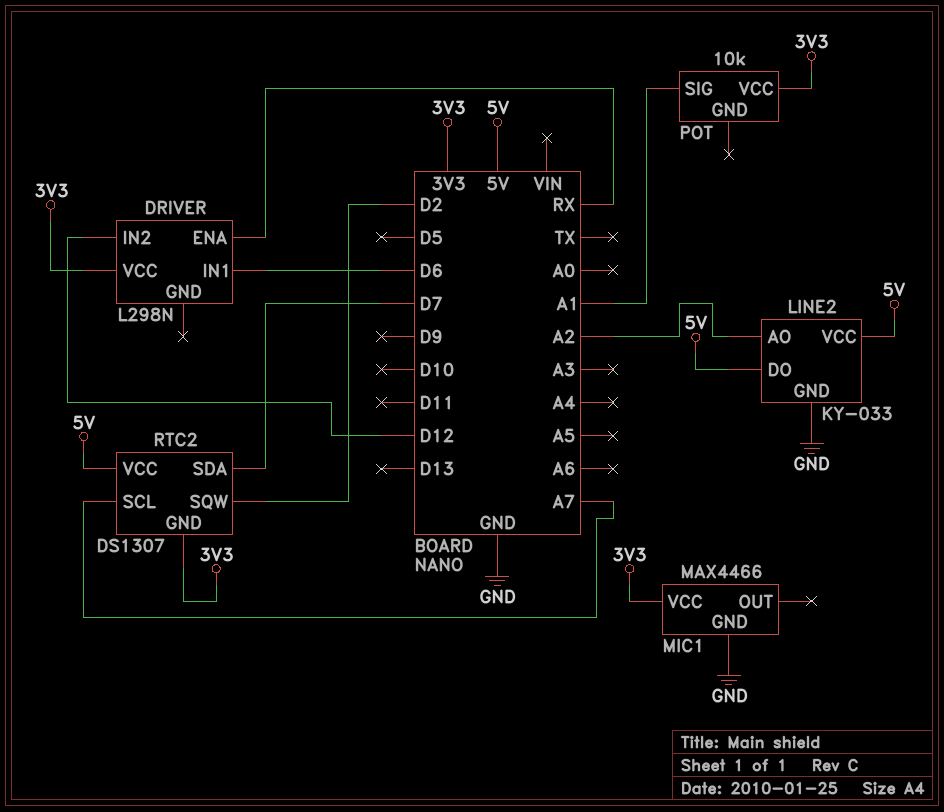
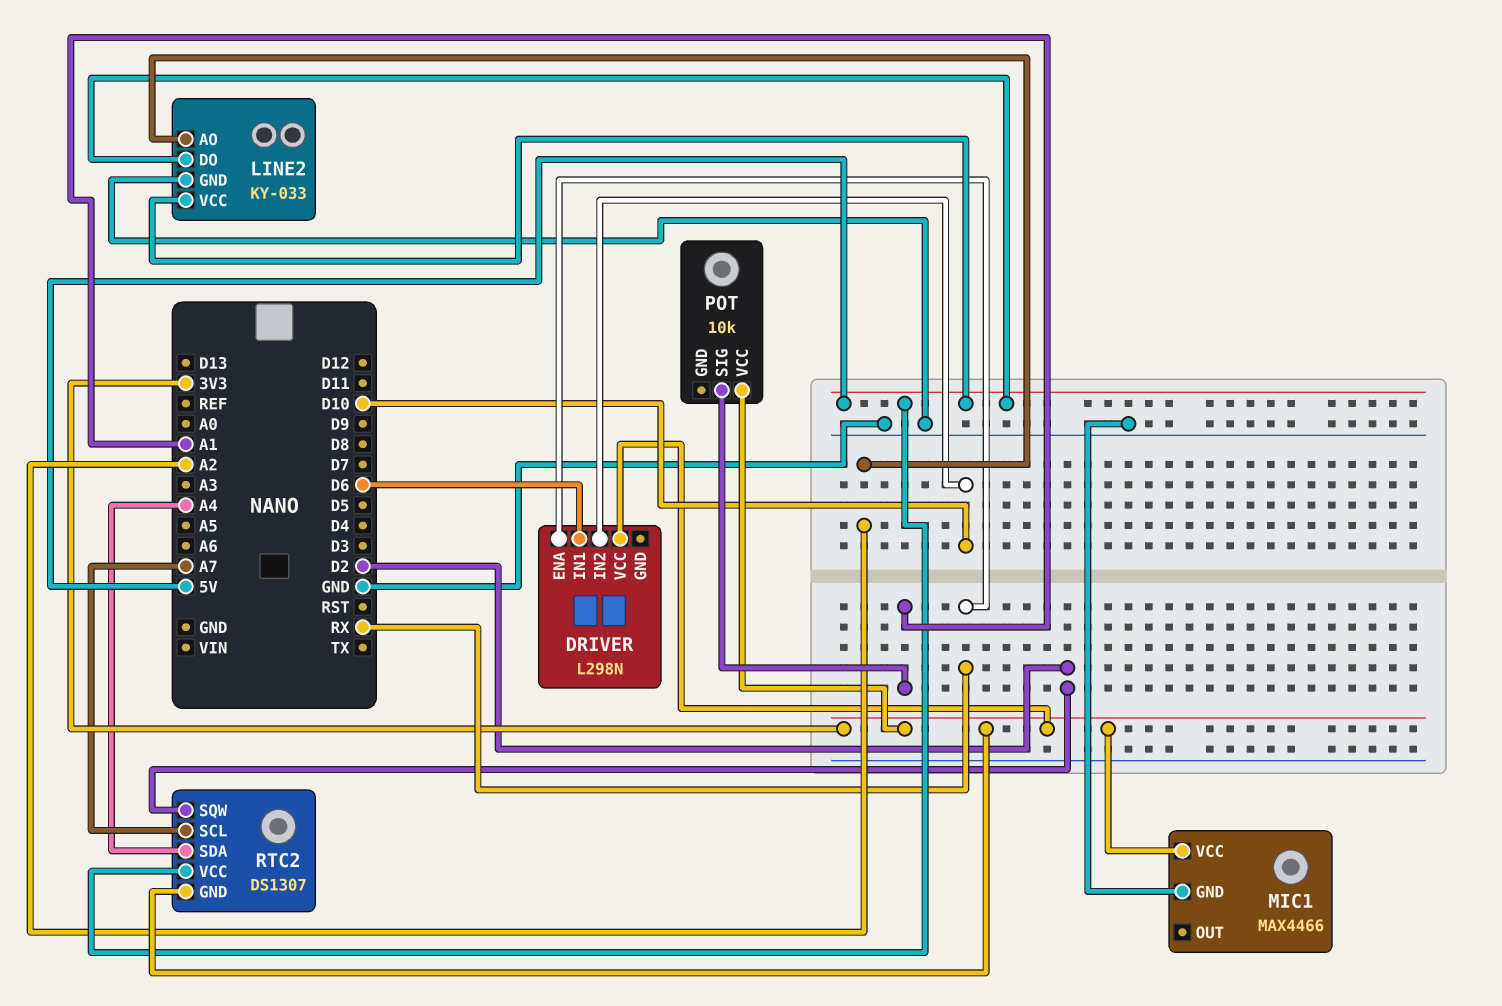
DRIVER pin IN2: D12 -> D10
RTC2 pin SDA: D7 -> A4

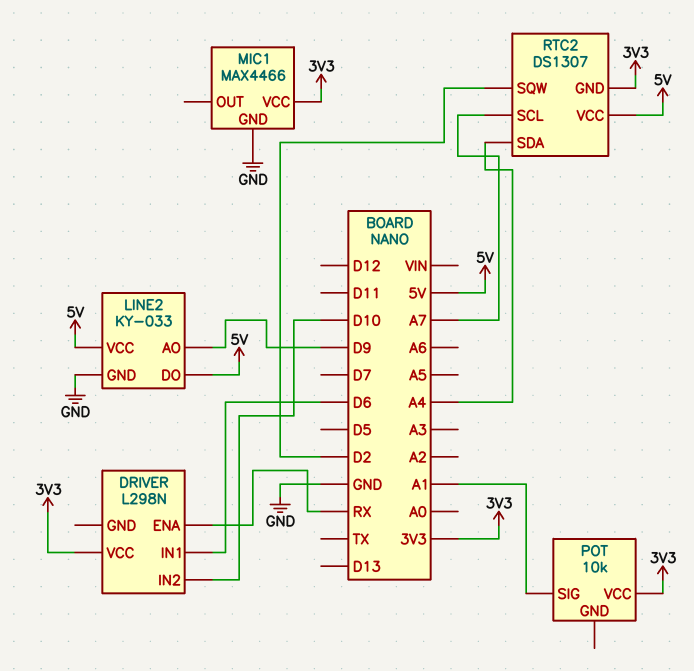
LINE2 pin AO: A2 -> D9

